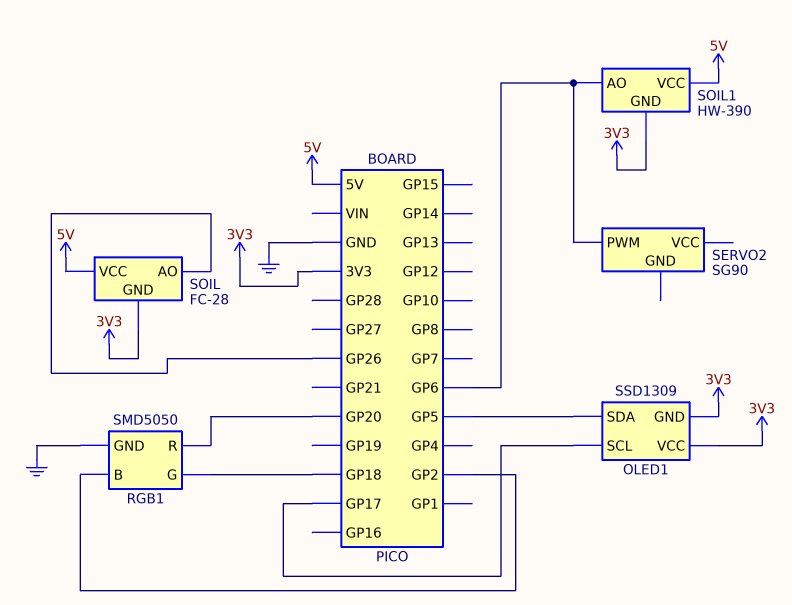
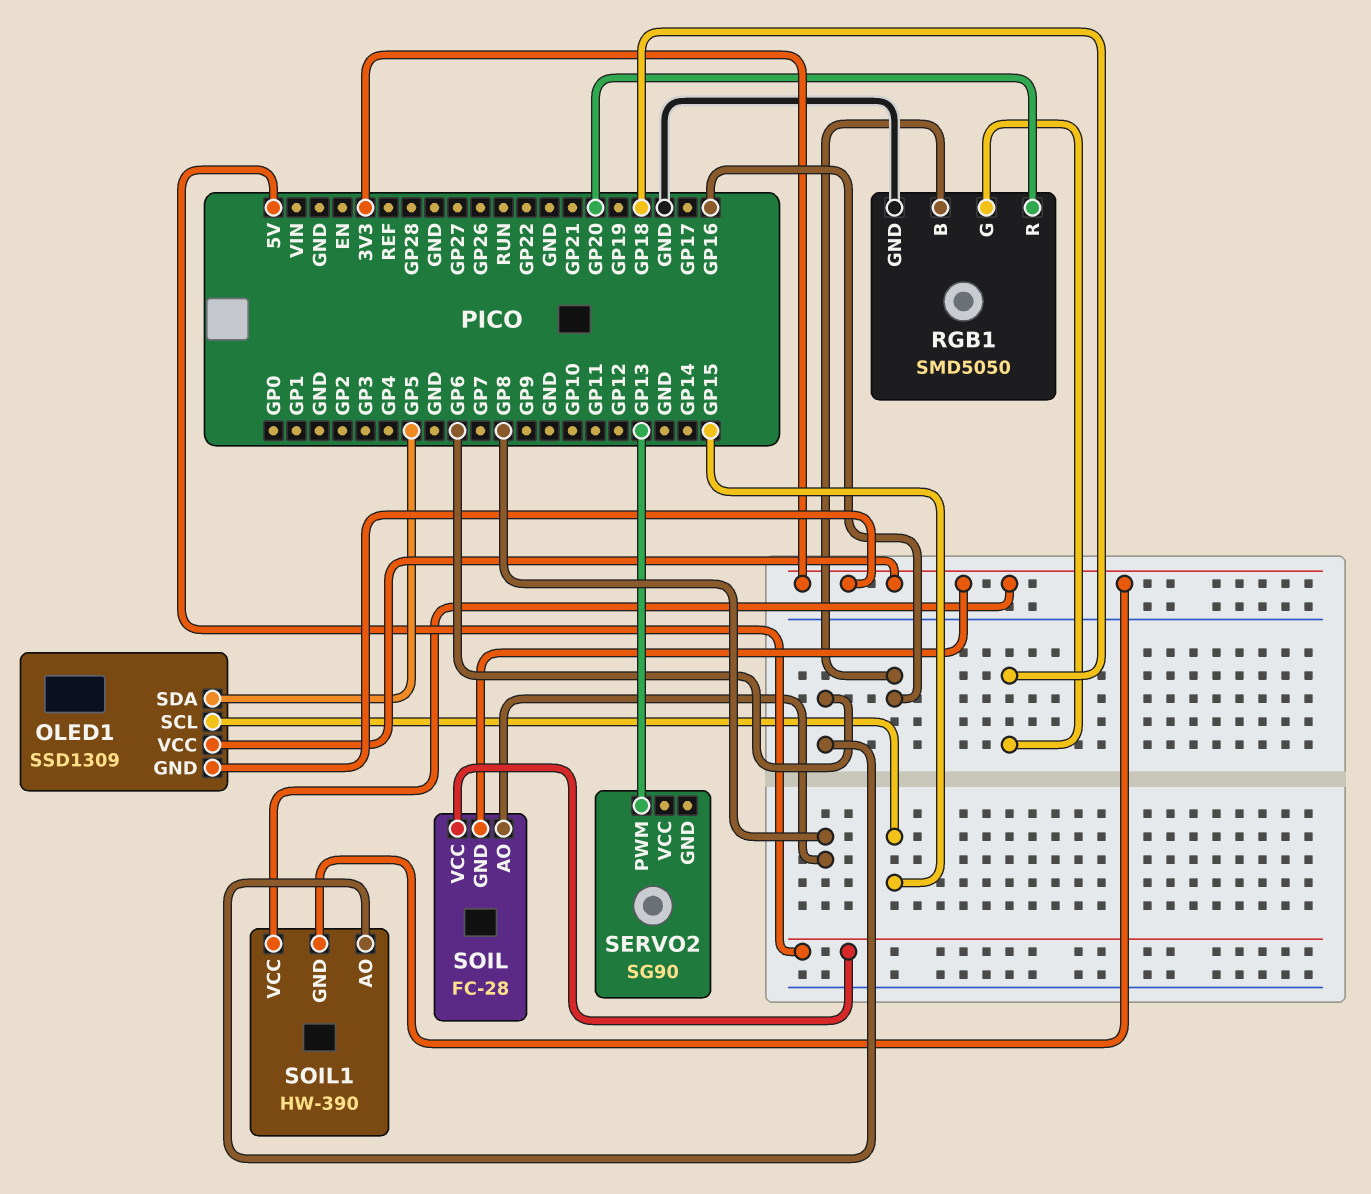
OLED1 pin SCL: GP17 -> GP15
RGB1 pin B: GP2 -> GP16
SERVO2 pin PWM: GP6 -> GP13
SOIL pin AO: GP26 -> GP8
SOIL1 pin VCC: 5V -> 3V3

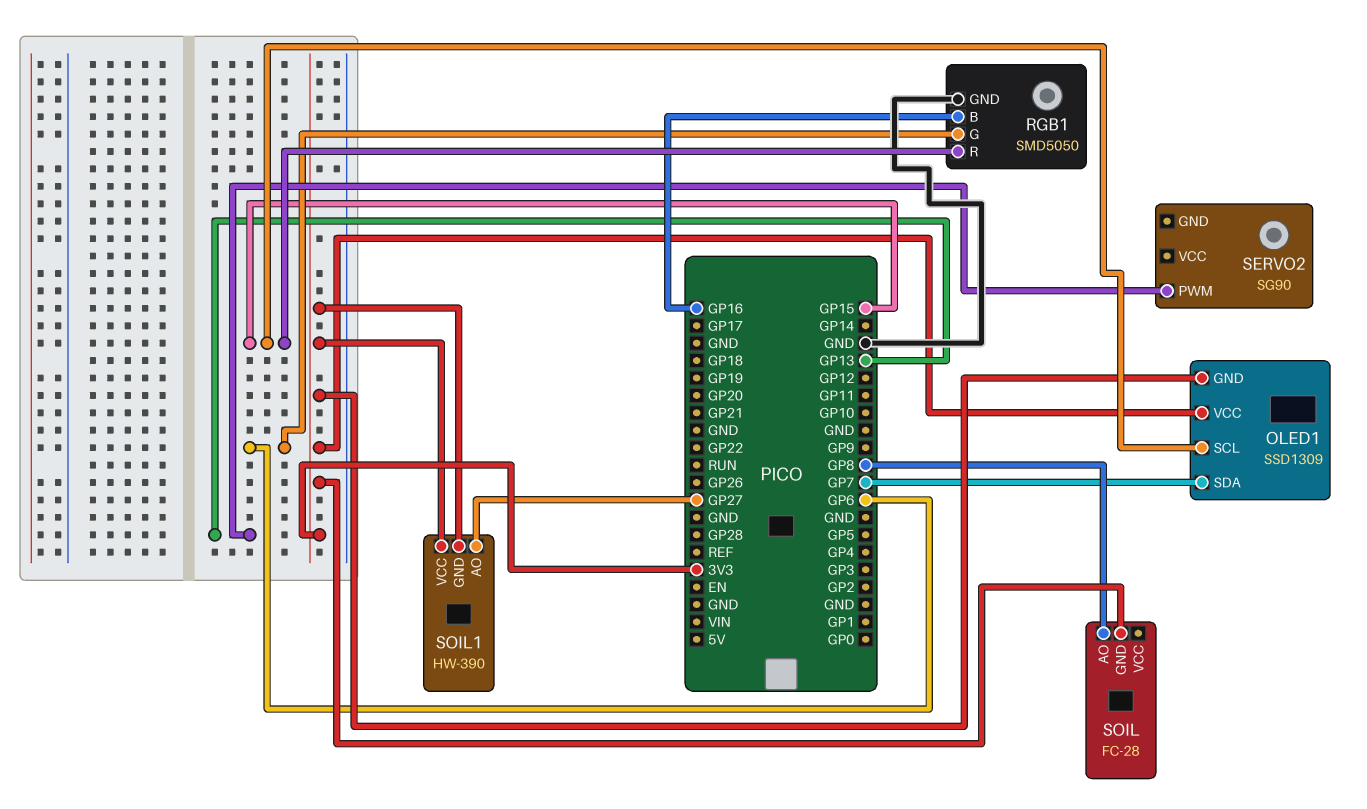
OLED1 pin SDA: GP5 -> GP7
RGB1 pin G: GP18 -> GP6
RGB1 pin R: GP20 -> GP15
SOIL pin VCC: 5V -> none
SOIL1 pin AO: GP6 -> GP27

